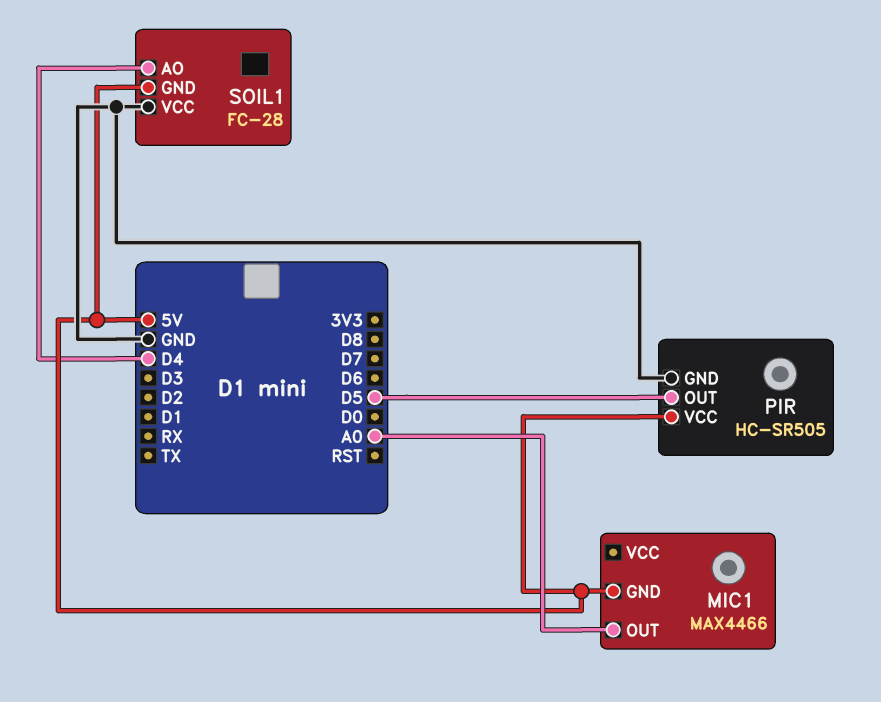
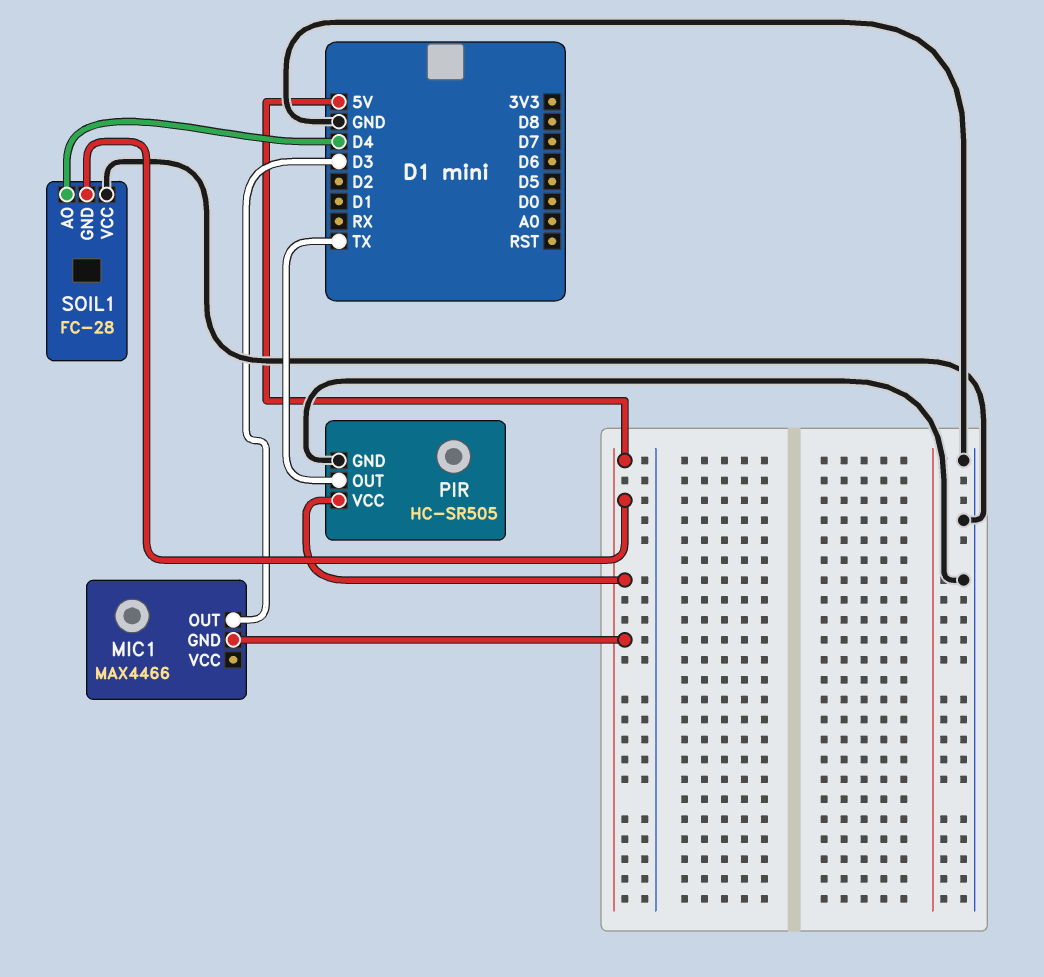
MIC1 pin OUT: A0 -> D3
PIR pin OUT: D5 -> TX

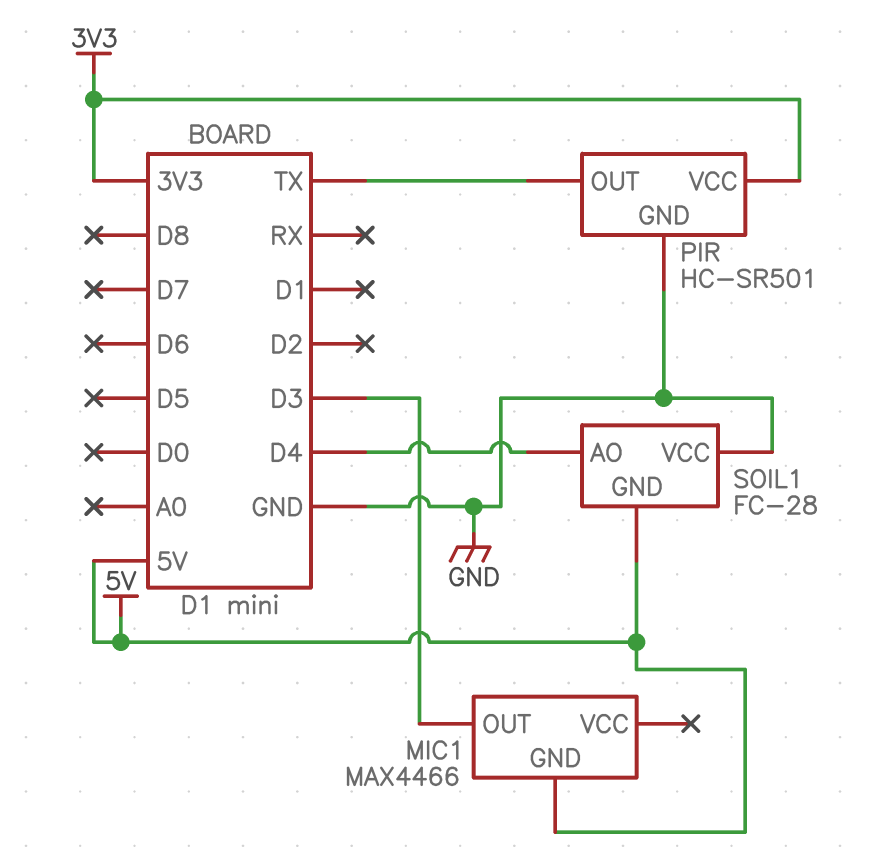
PIR: HC-SR505 -> HC-SR501
PIR pin VCC: 5V -> 3V3

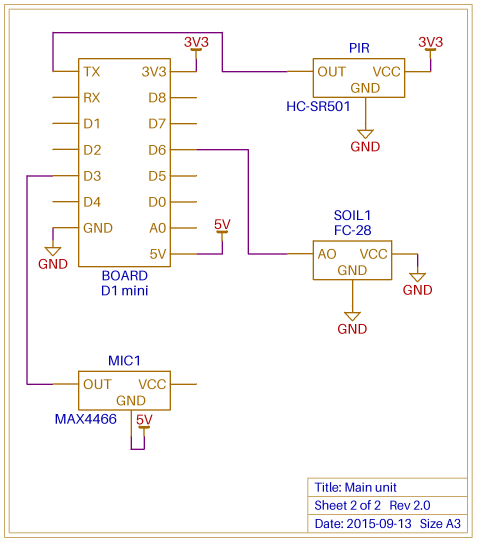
SOIL1 pin AO: D4 -> D6
SOIL1 pin GND: 5V -> GND

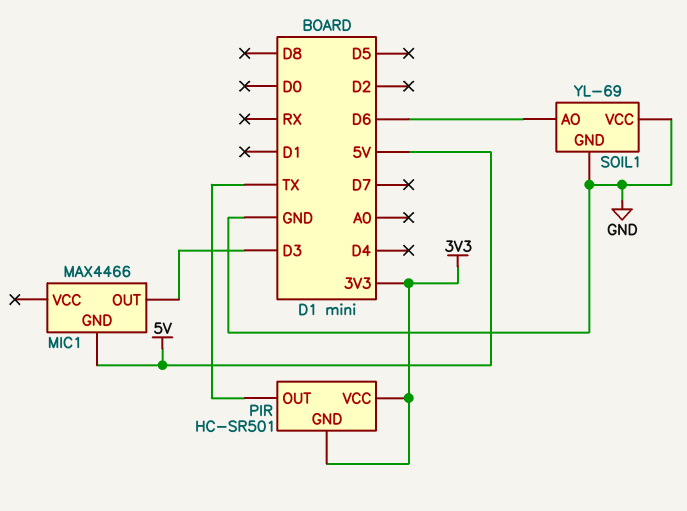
PIR pin GND: GND -> 3V3
SOIL1: FC-28 -> YL-69

